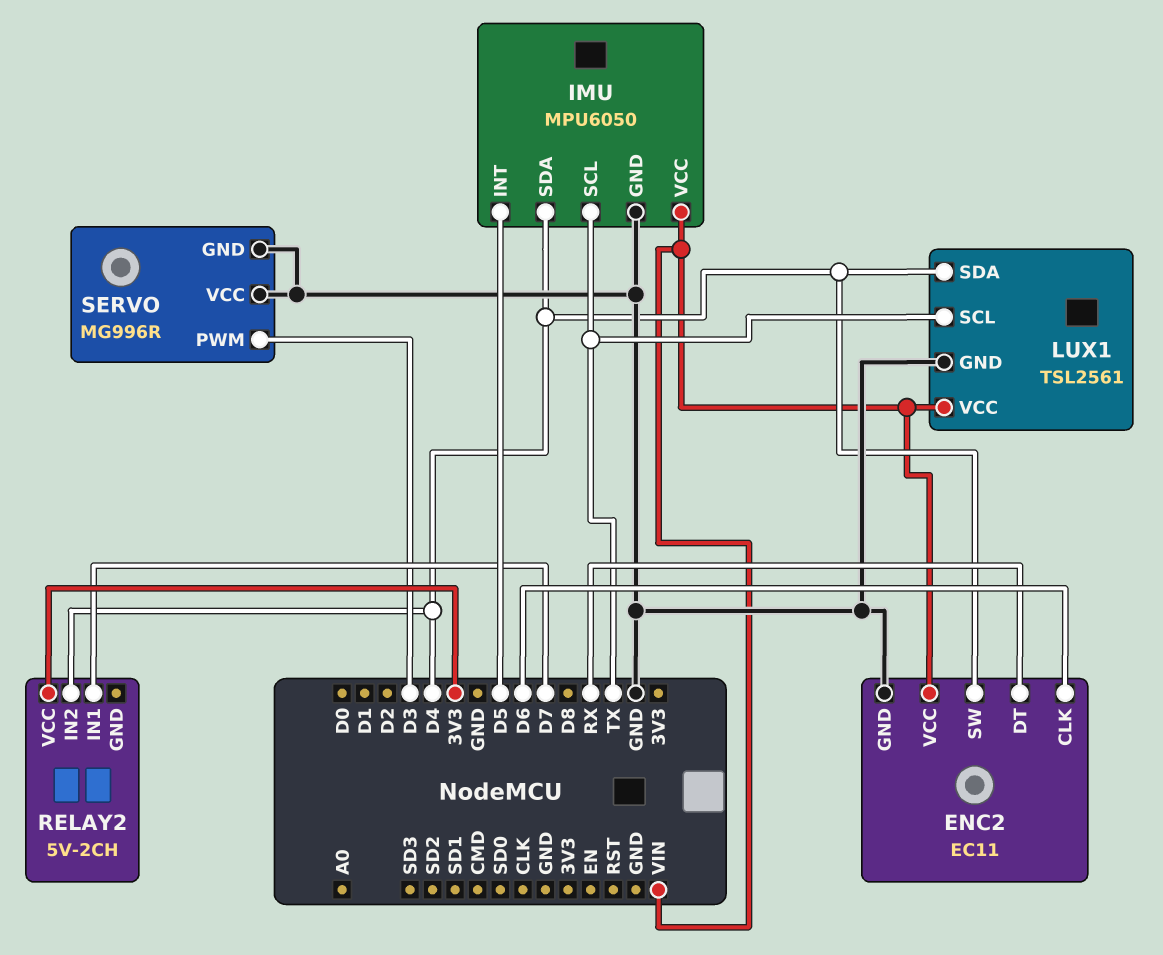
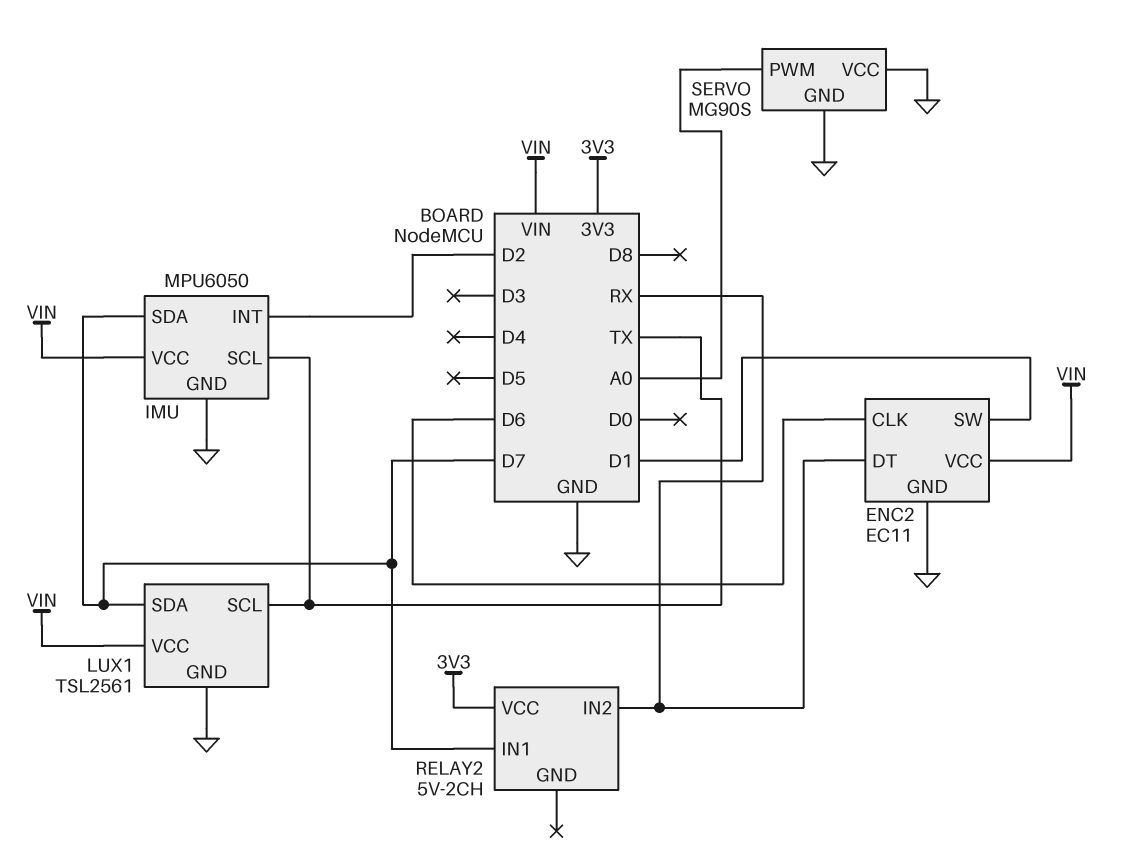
ENC2 pin SW: D4 -> D1
IMU pin INT: D5 -> D2
IMU pin SDA: D4 -> D7
LUX1 pin SDA: D4 -> D7
RELAY2 pin IN2: D4 -> RX
SERVO: MG996R -> MG90S
SERVO pin PWM: D3 -> A0

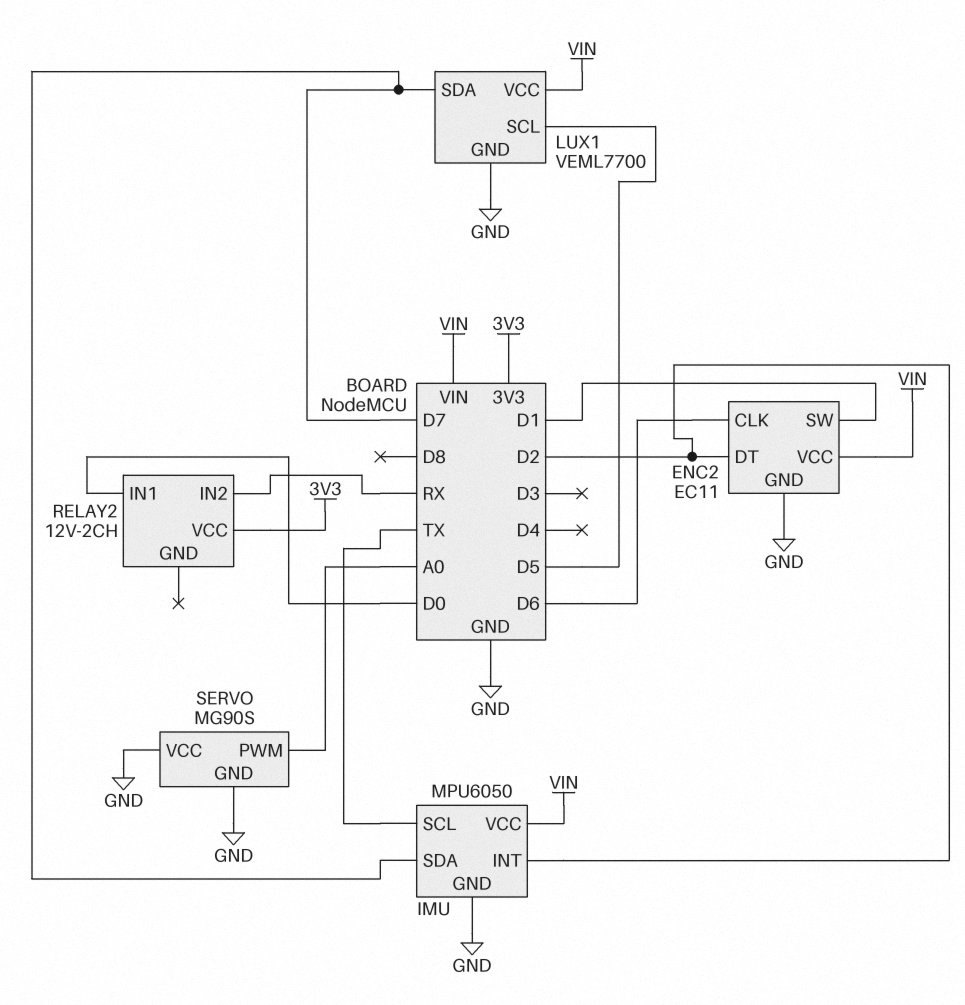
ENC2 pin DT: RX -> D2
LUX1: TSL2561 -> VEML7700
LUX1 pin SCL: TX -> D5
RELAY2: 5V-2CH -> 12V-2CH
RELAY2 pin IN1: D7 -> D0

